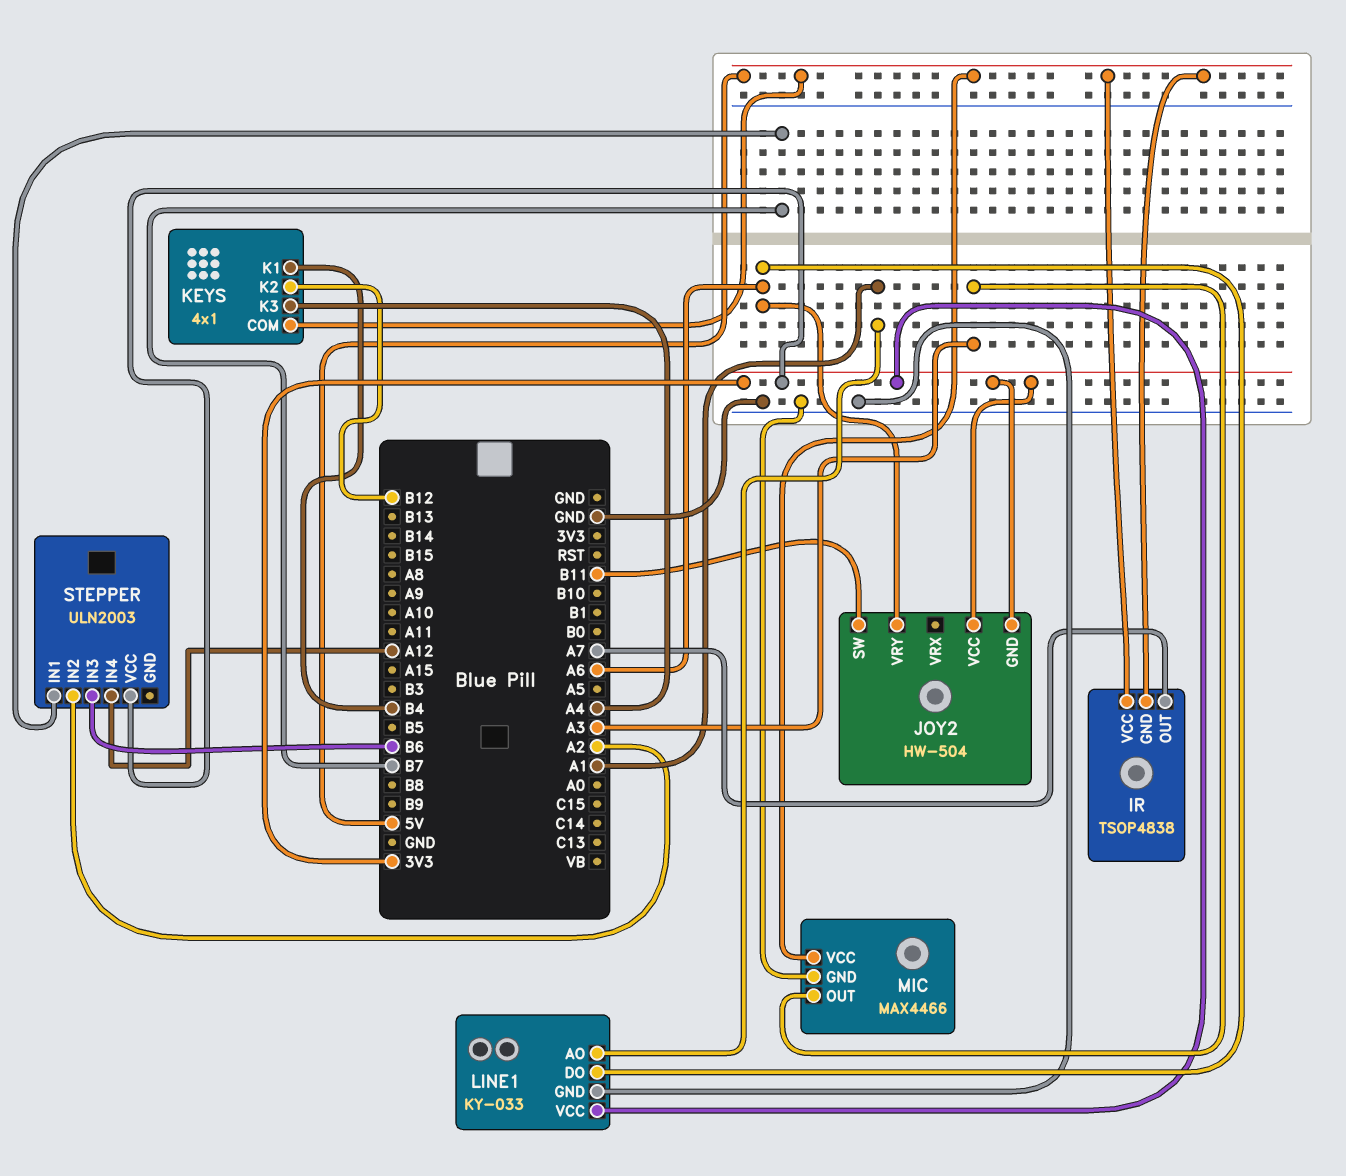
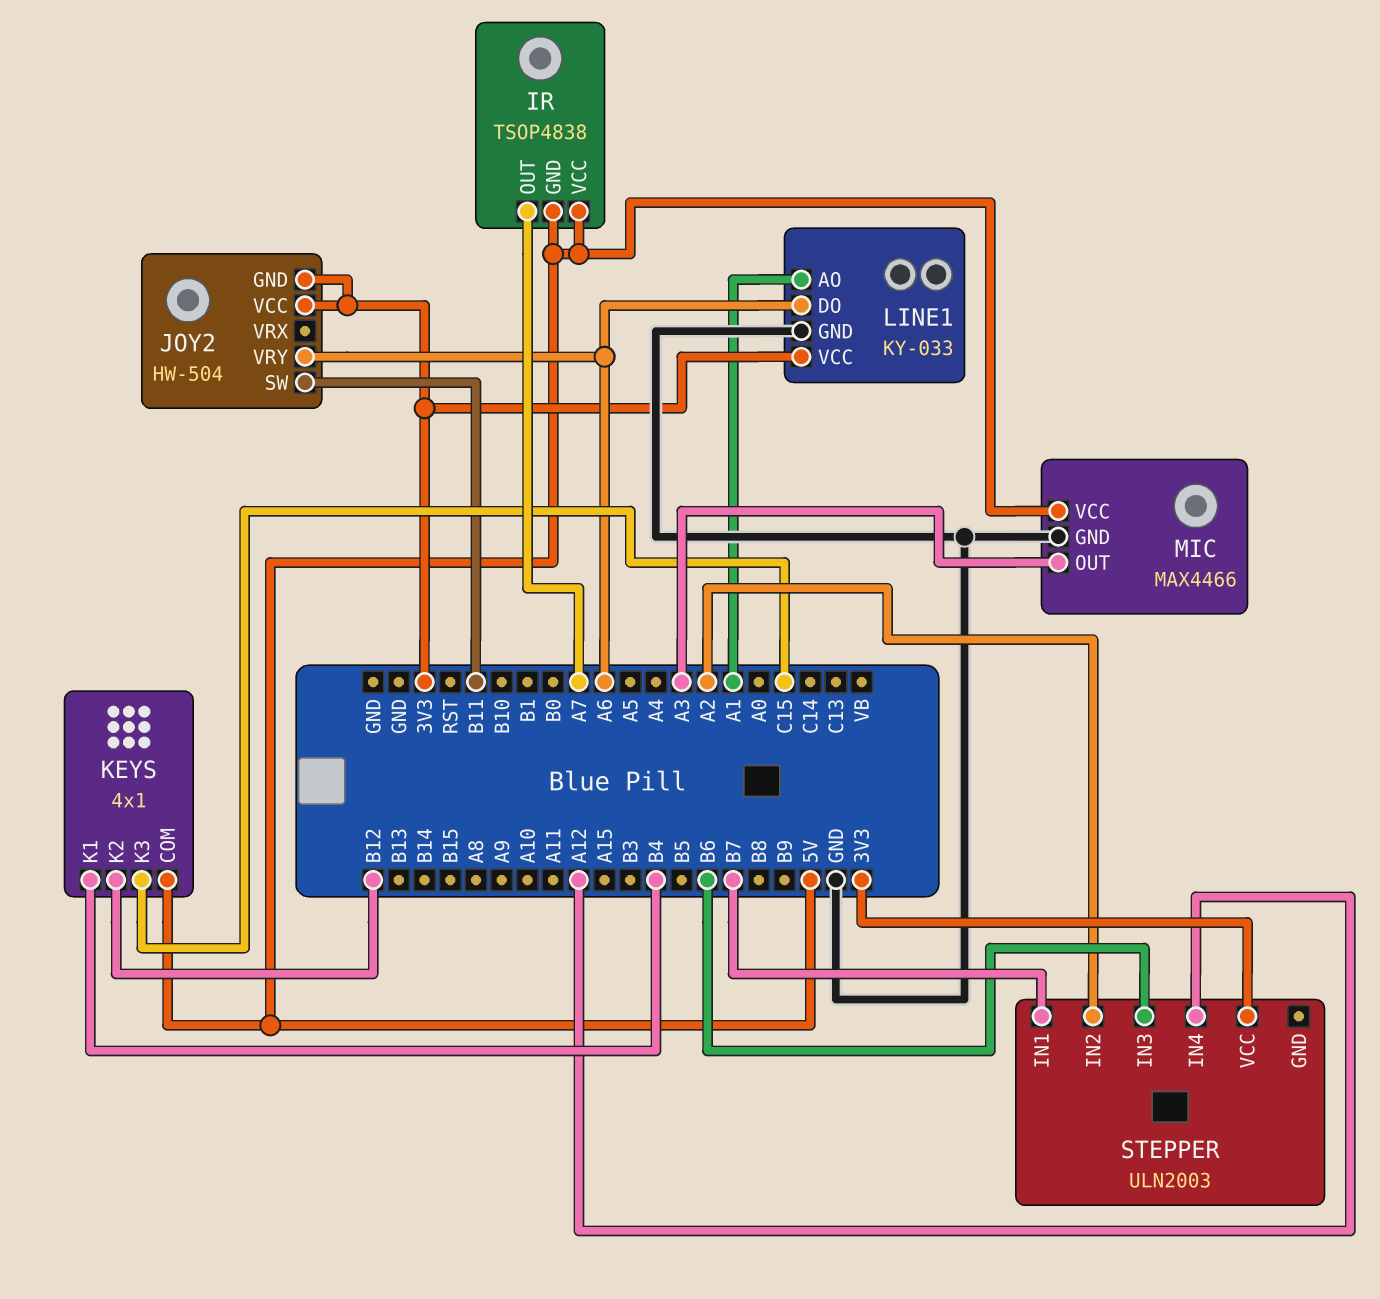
KEYS pin K3: A4 -> C15

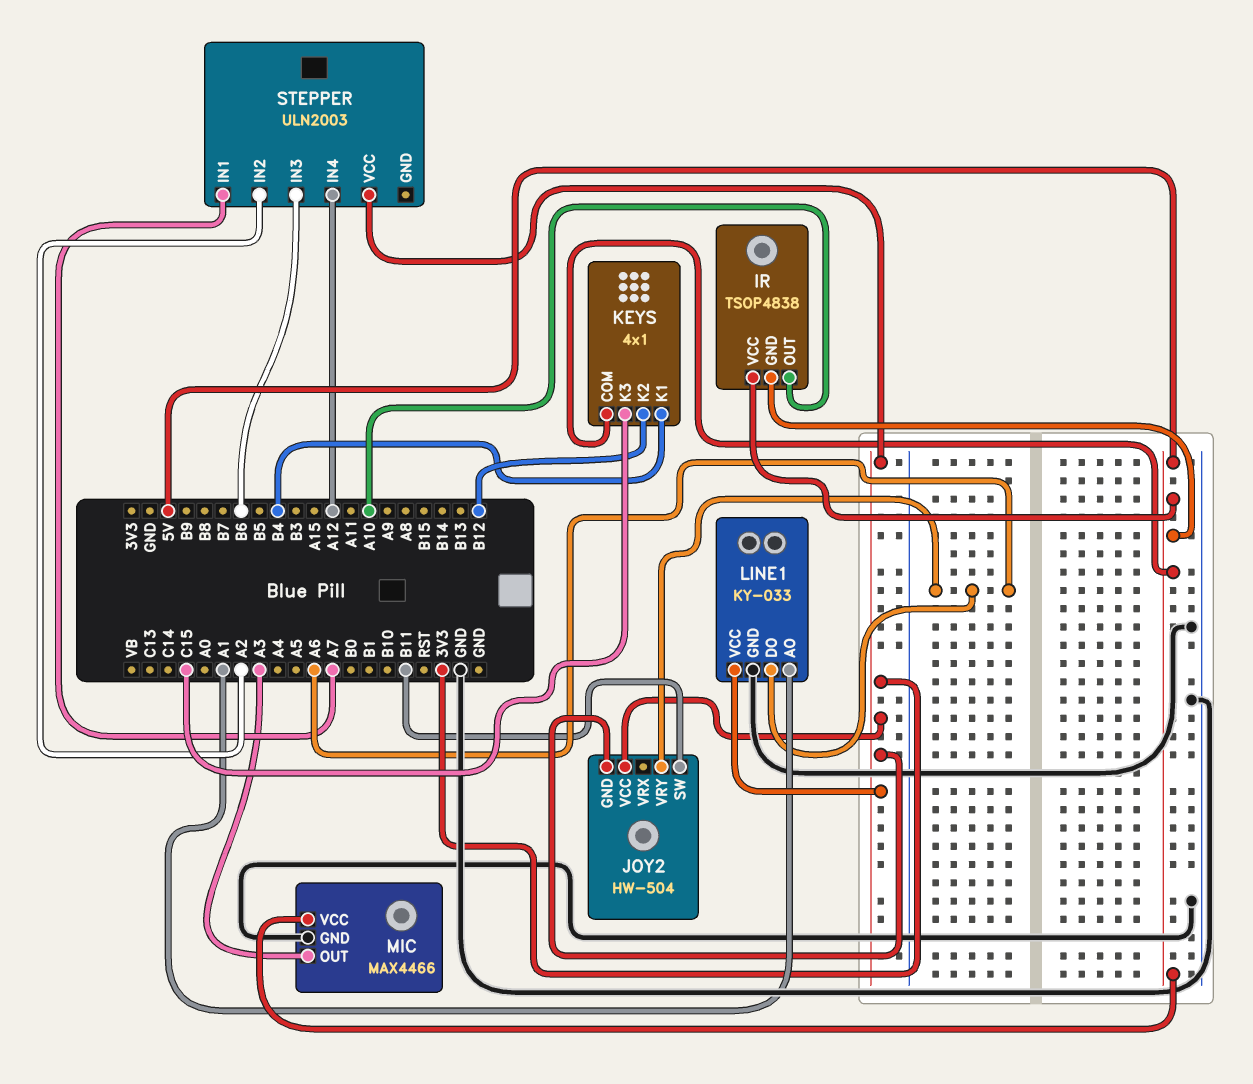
IR pin OUT: A7 -> A10
STEPPER pin IN1: B7 -> A7

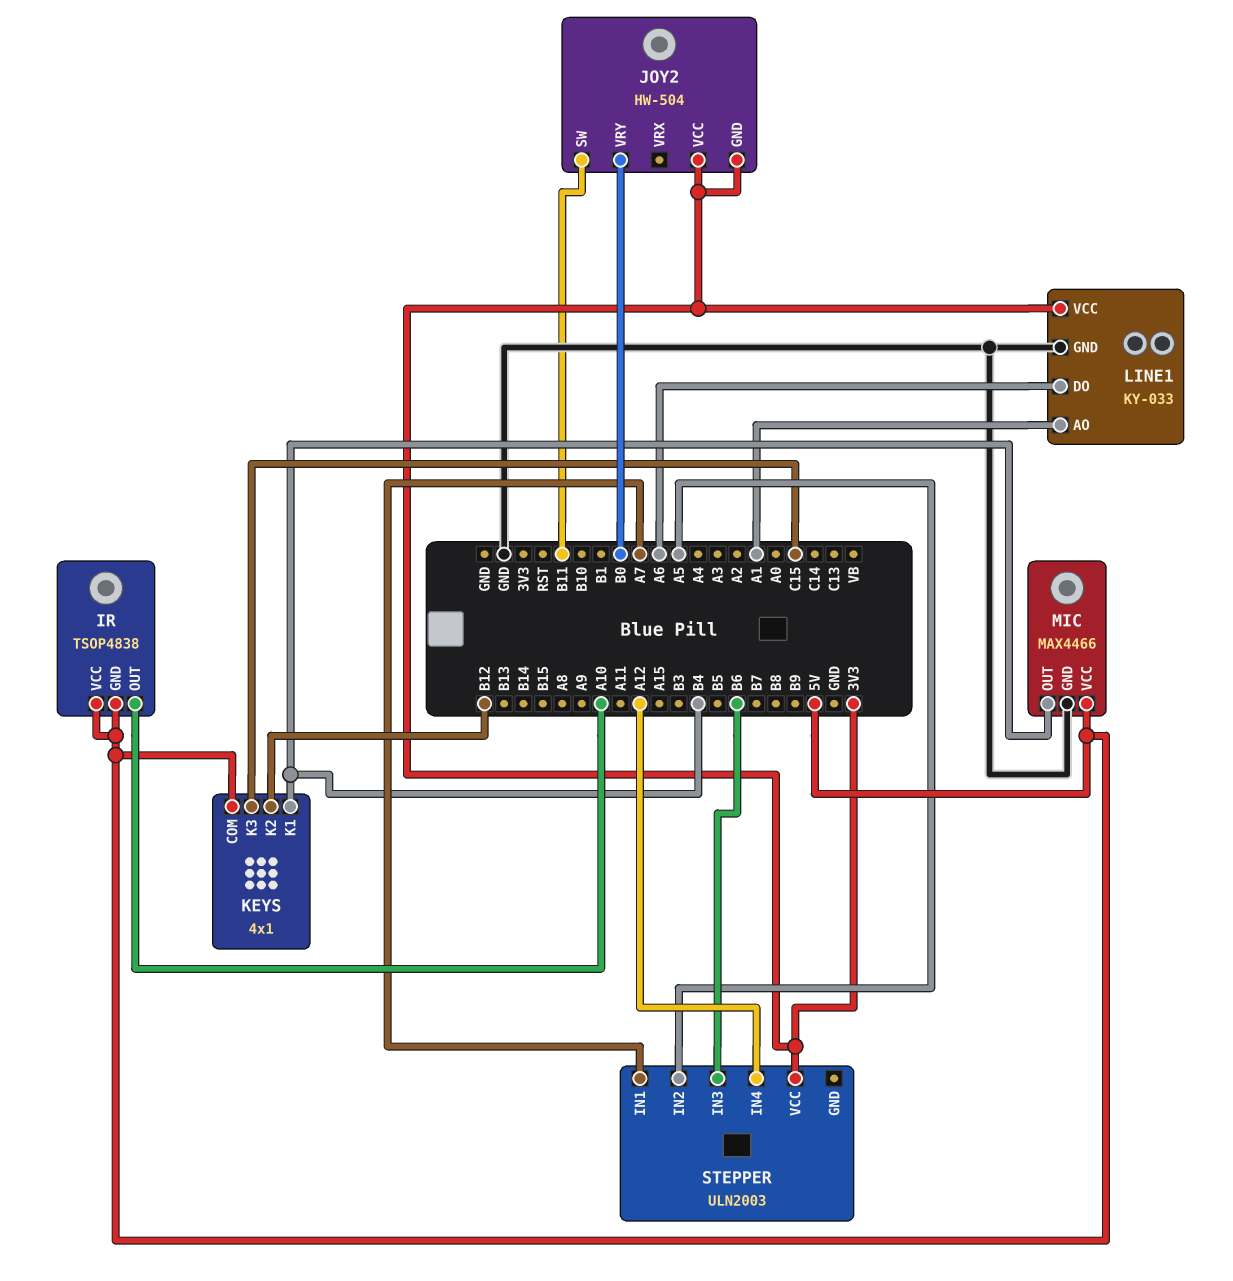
JOY2 pin VRY: A6 -> B0
MIC pin OUT: A3 -> B4
STEPPER pin IN2: A2 -> A5

